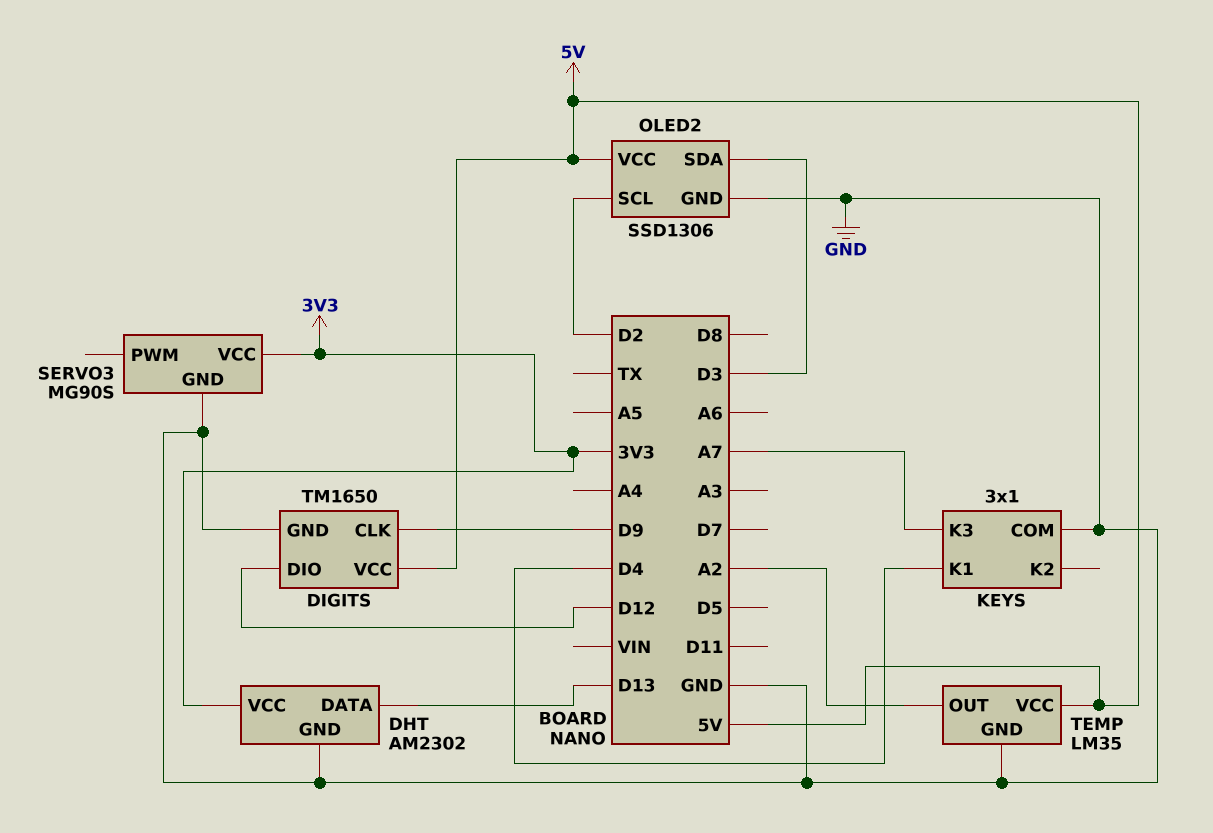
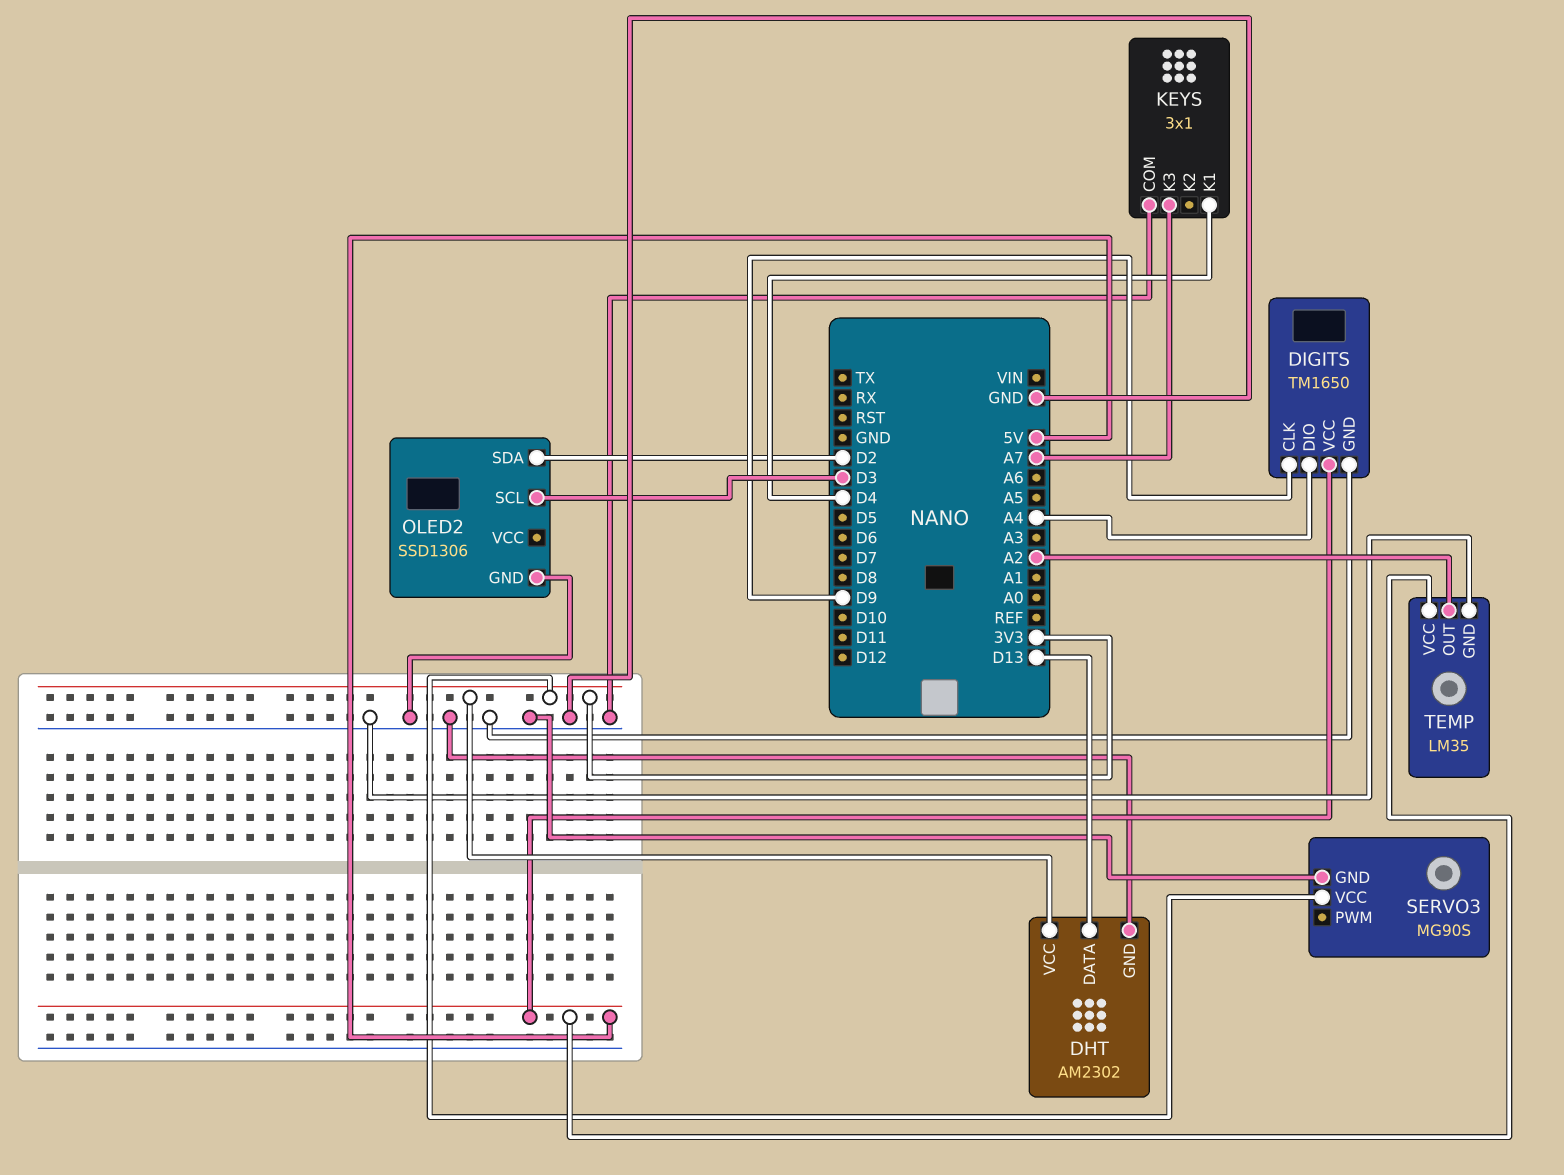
DIGITS pin DIO: D12 -> A4
OLED2 pin SCL: D2 -> D3
OLED2 pin SDA: D3 -> D2
OLED2 pin VCC: 5V -> none

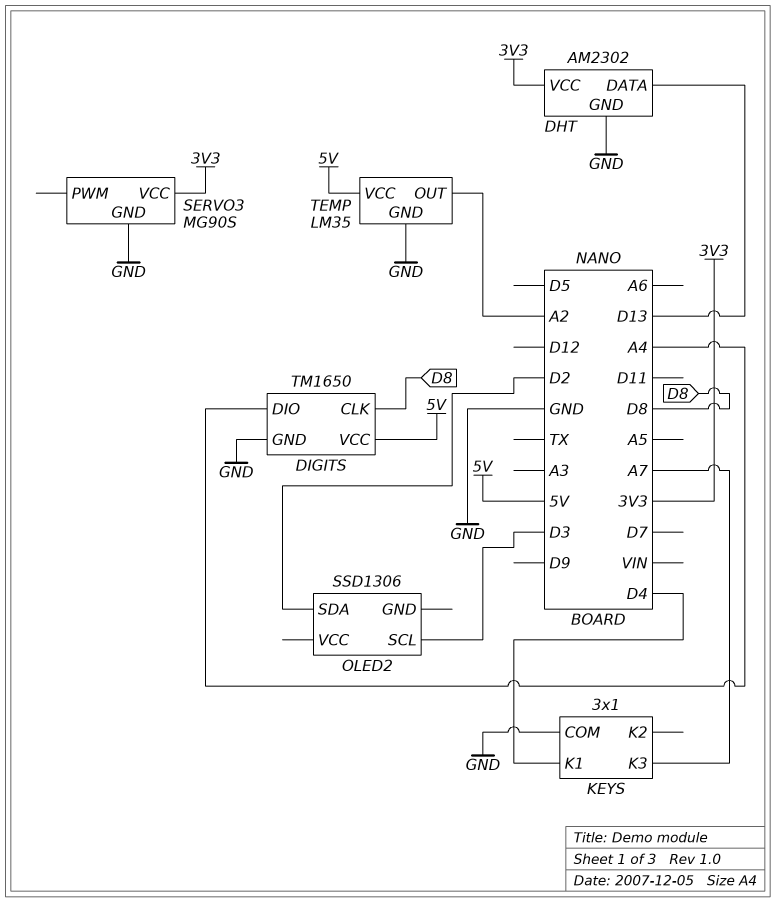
DIGITS pin CLK: D9 -> D8
OLED2 pin GND: GND -> none

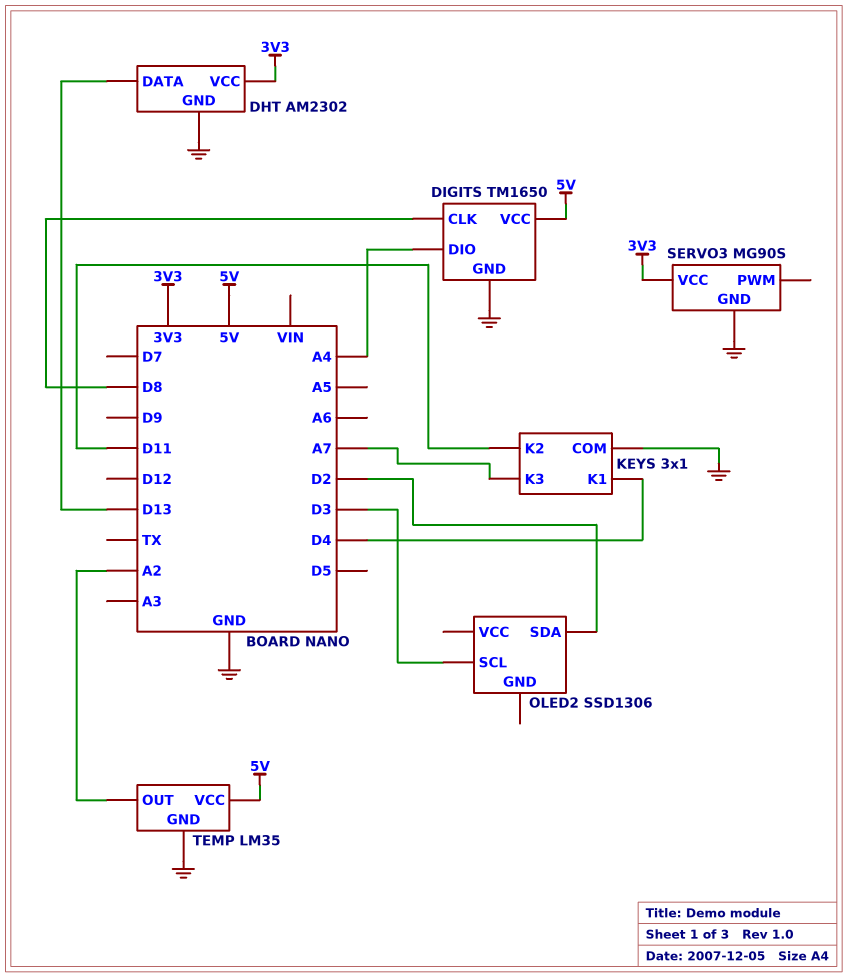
KEYS pin K2: none -> D11

